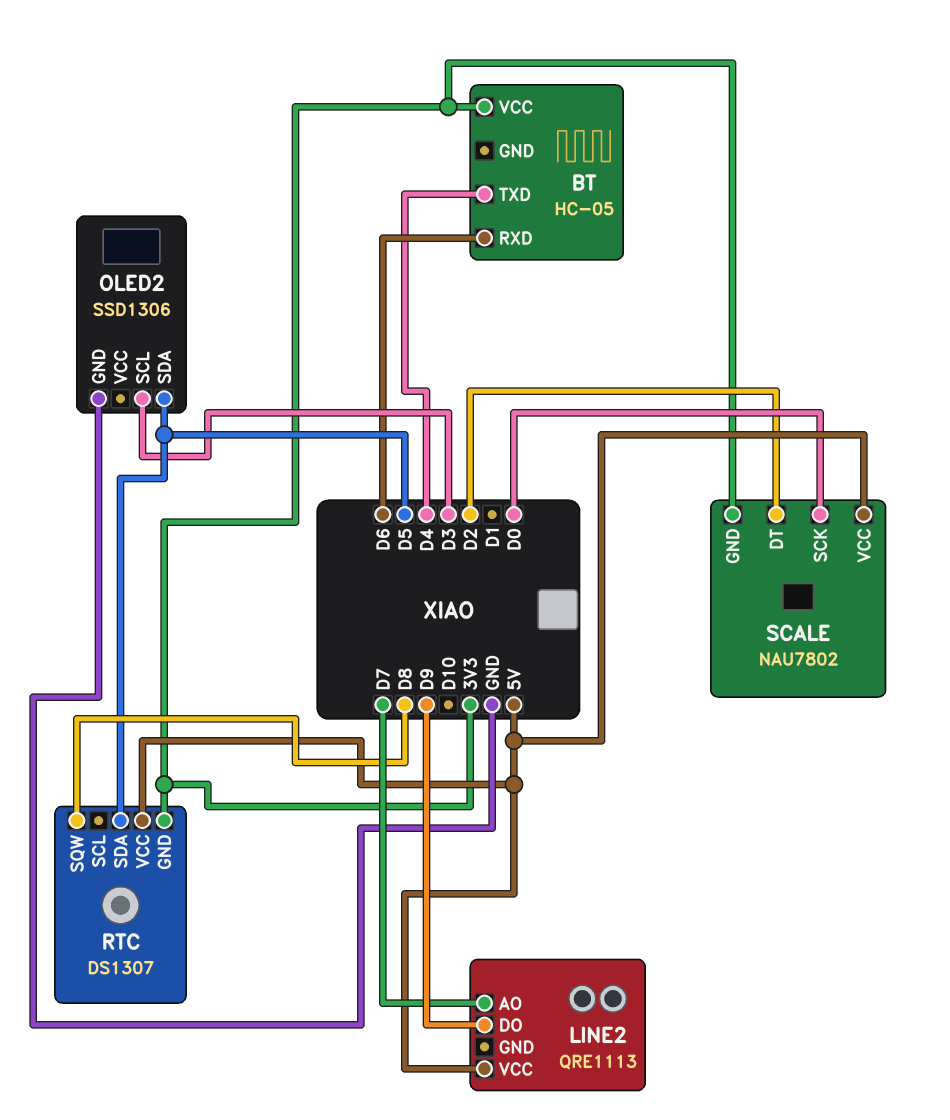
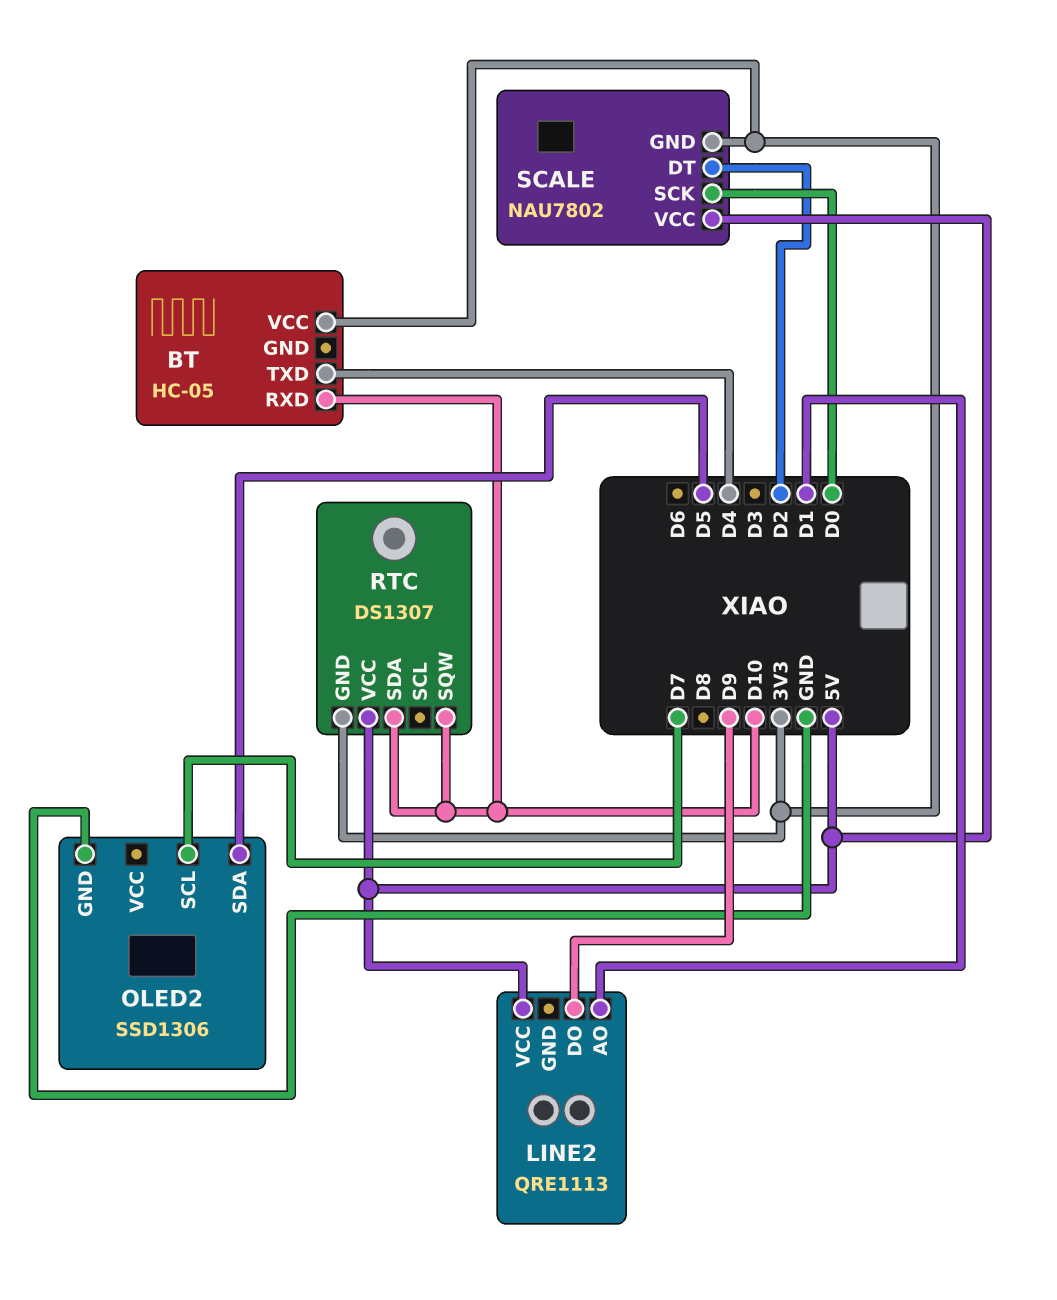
BT pin RXD: D6 -> D10
LINE2 pin AO: D7 -> D1
OLED2 pin SCL: D3 -> D7
RTC pin SDA: D5 -> D10
RTC pin SQW: D8 -> D10

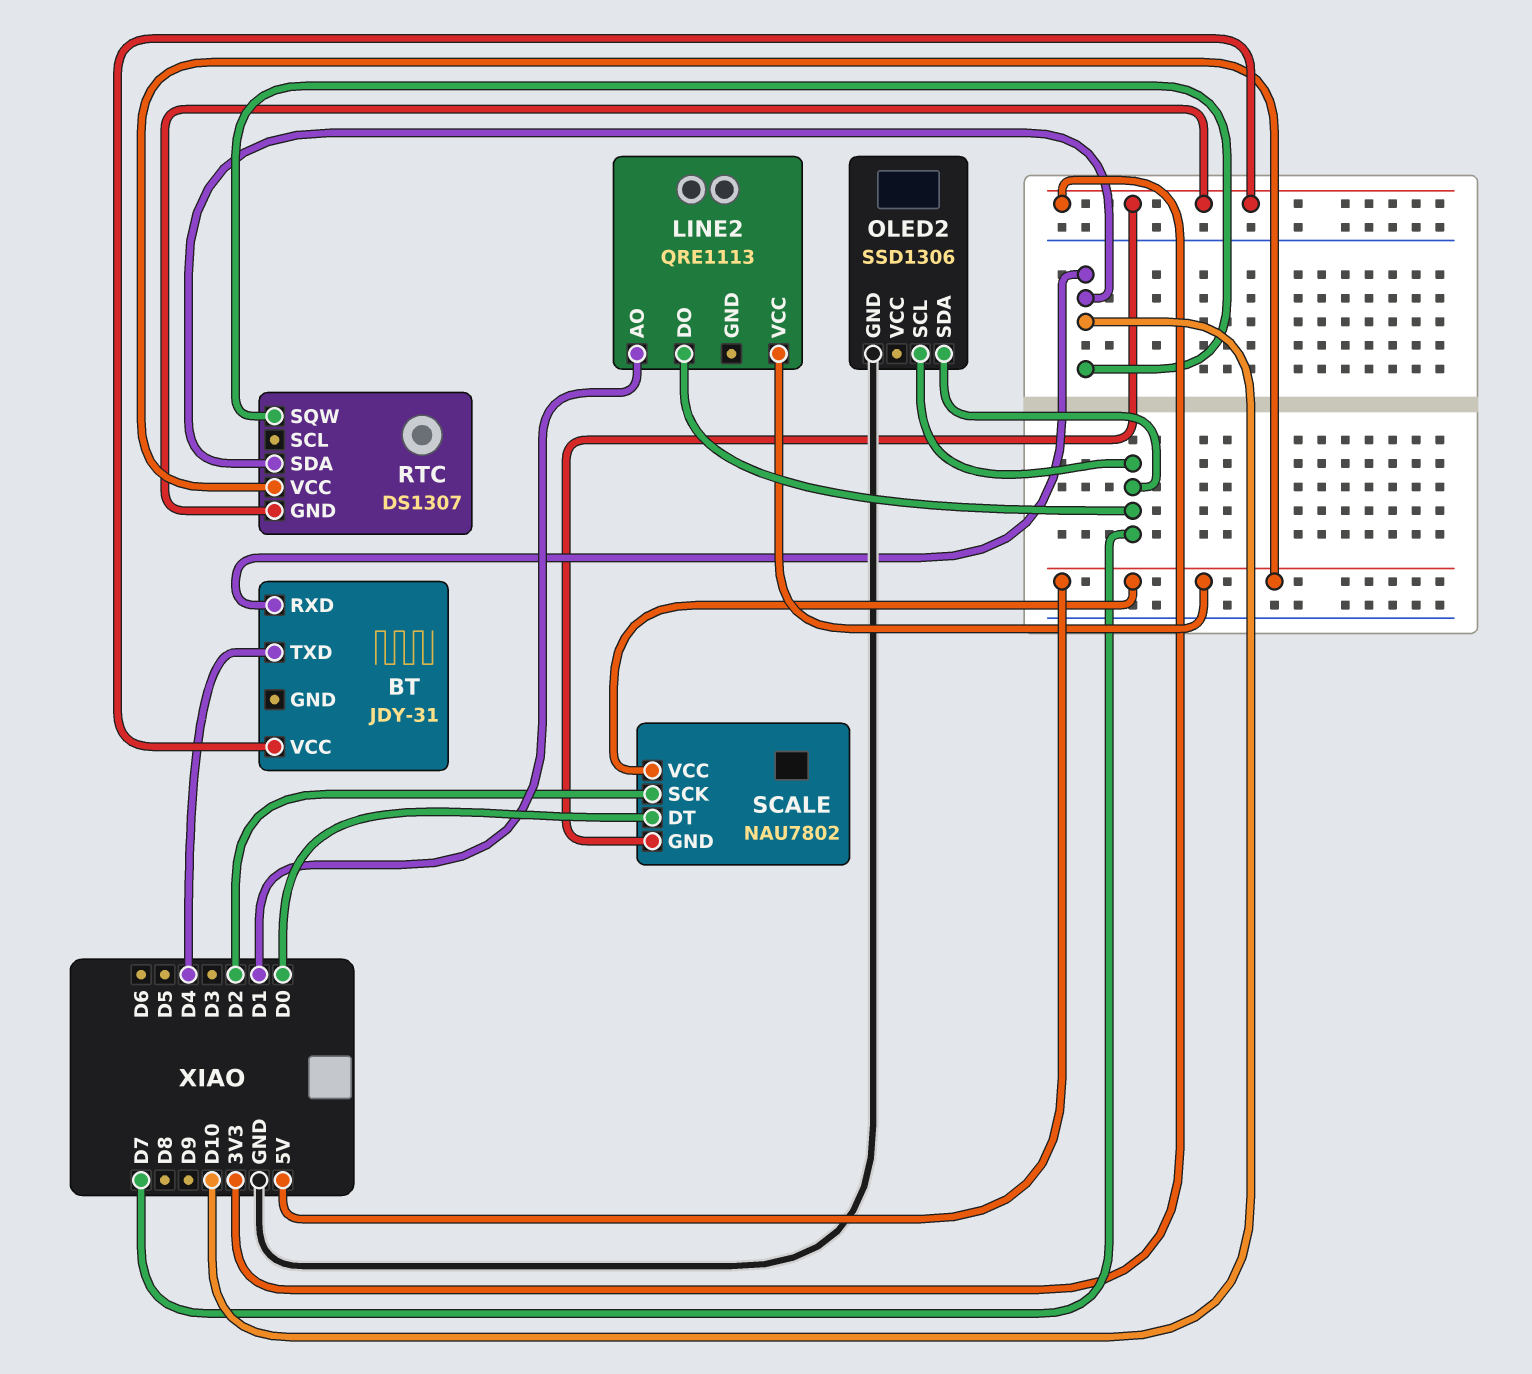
BT: HC-05 -> JDY-31
LINE2 pin DO: D9 -> D7
OLED2 pin SDA: D5 -> D7
SCALE pin DT: D2 -> D0
SCALE pin SCK: D0 -> D2

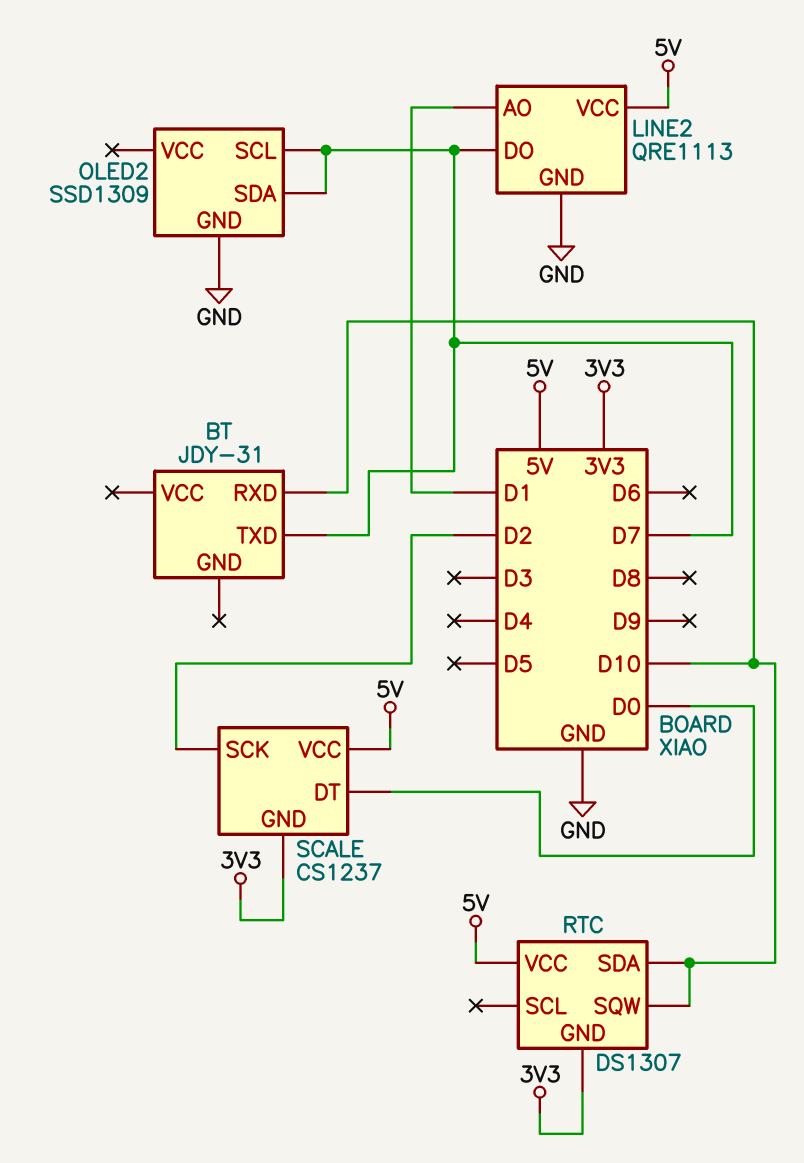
BT pin TXD: D4 -> D7
BT pin VCC: 3V3 -> none
LINE2 pin GND: none -> GND
OLED2: SSD1306 -> SSD1309
SCALE: NAU7802 -> CS1237

